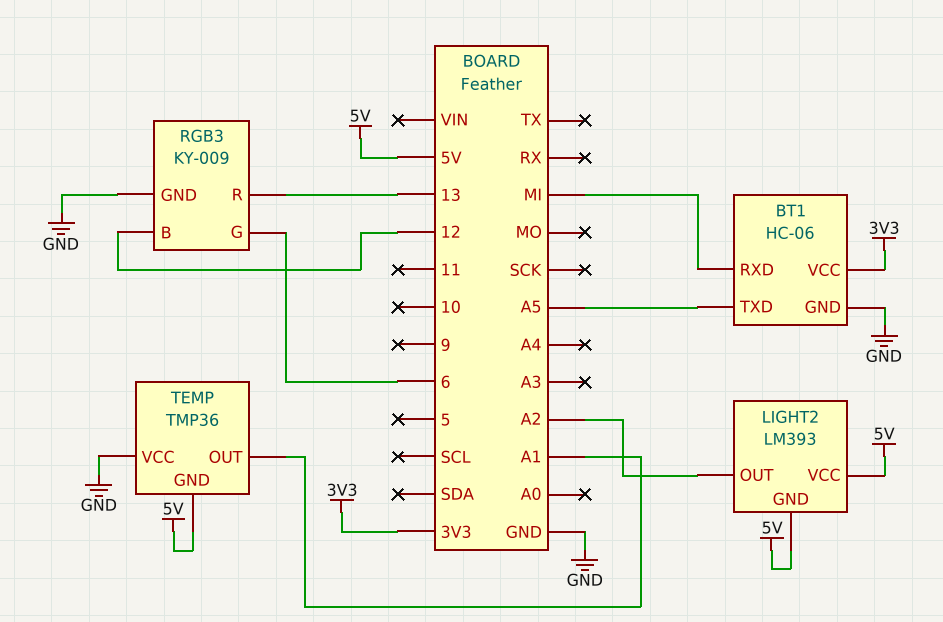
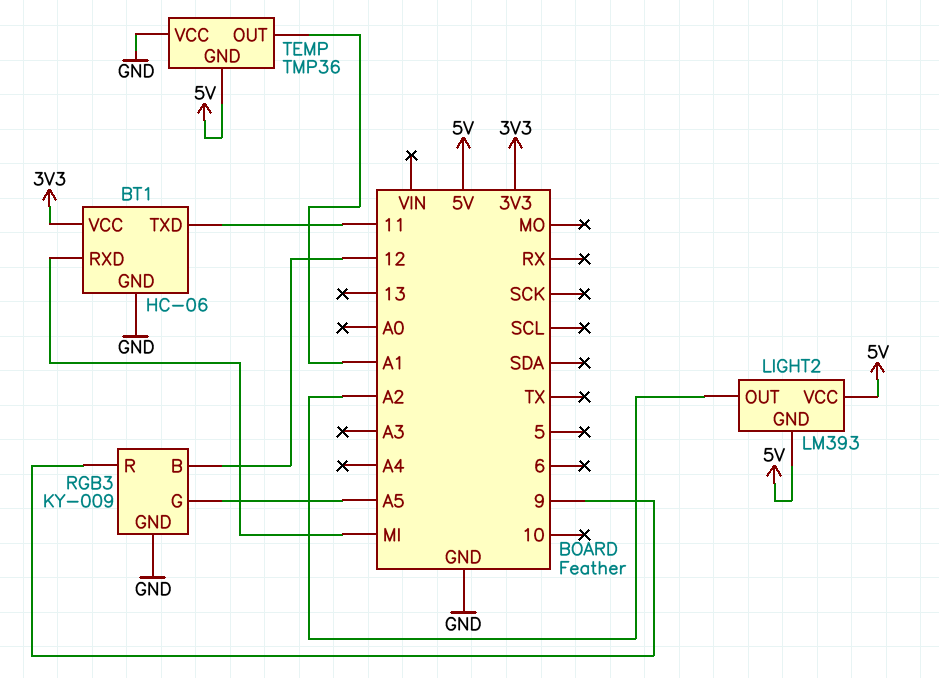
BT1 pin TXD: A5 -> 11
RGB3 pin G: 6 -> A5
RGB3 pin R: 13 -> 9

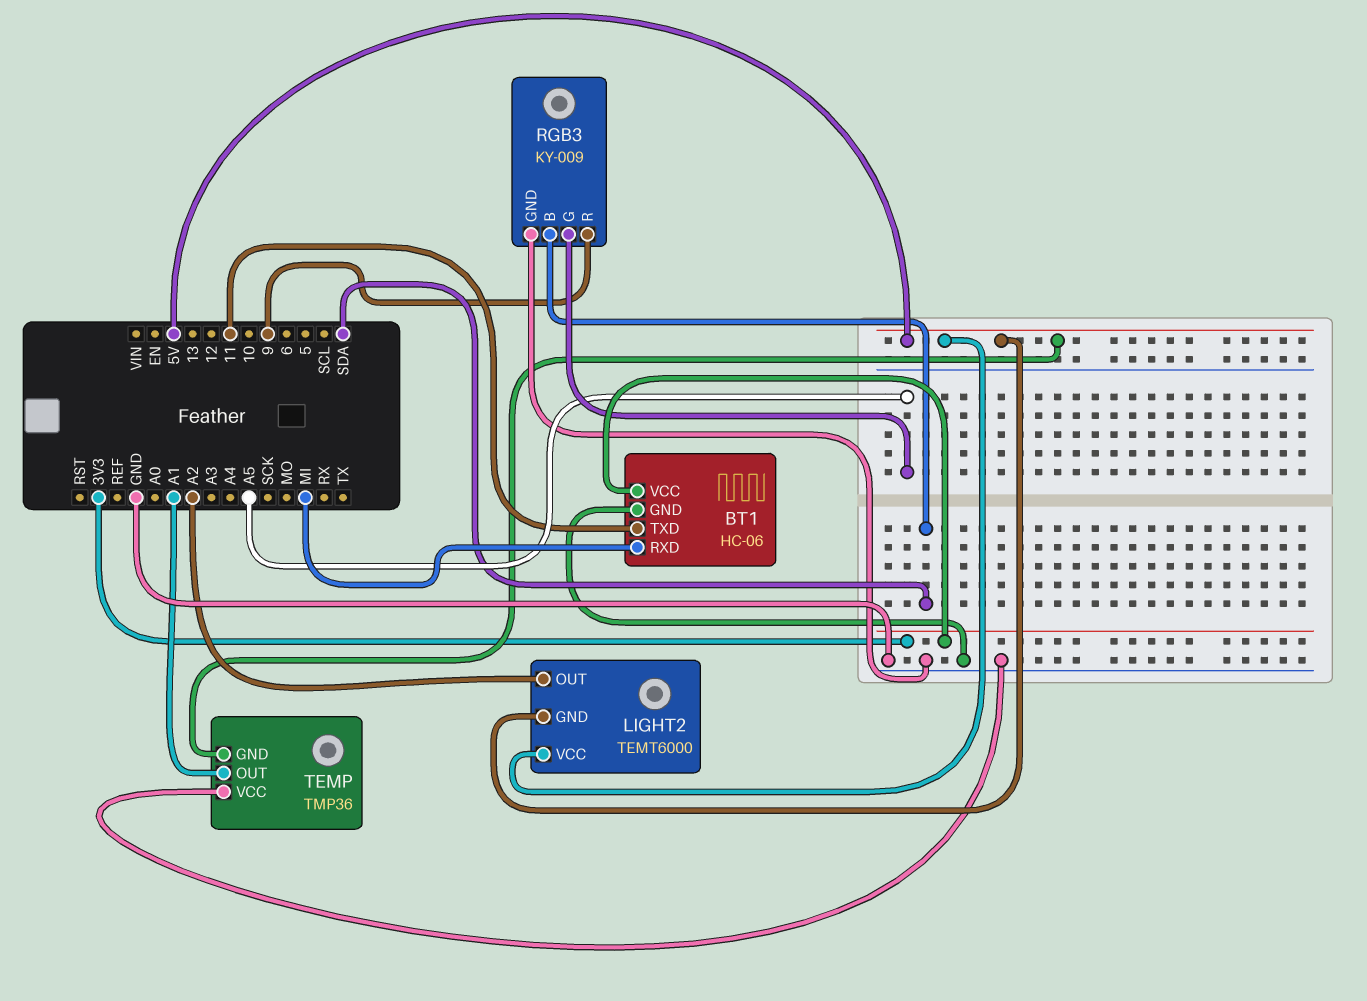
LIGHT2: LM393 -> TEMT6000
RGB3 pin B: 12 -> SDA

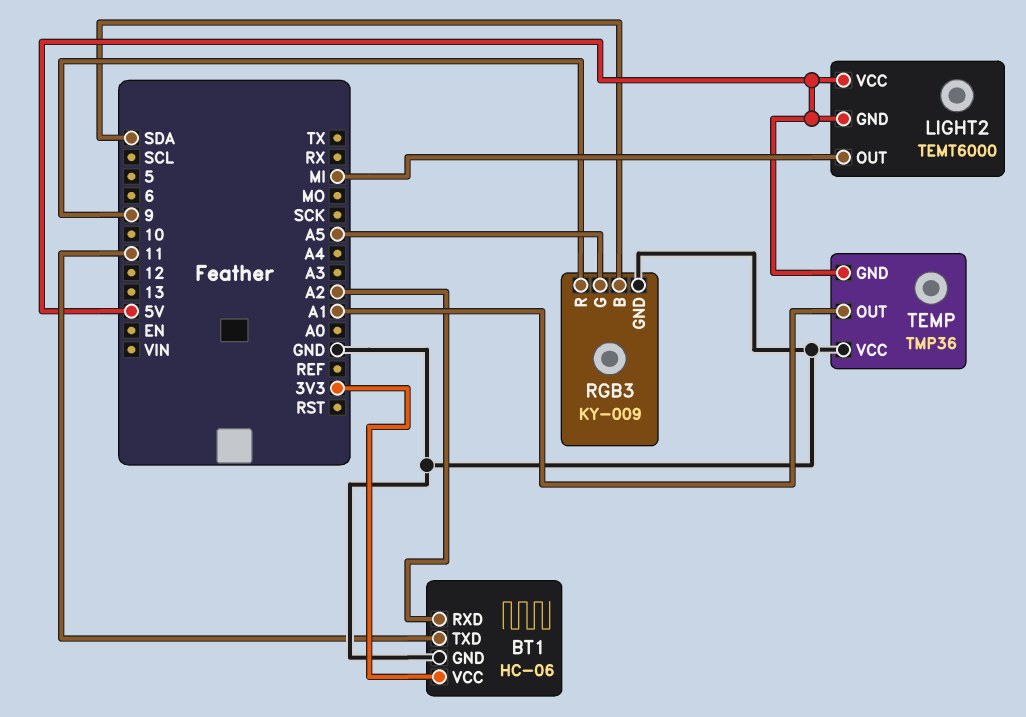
BT1 pin RXD: MI -> A2
LIGHT2 pin OUT: A2 -> MI

